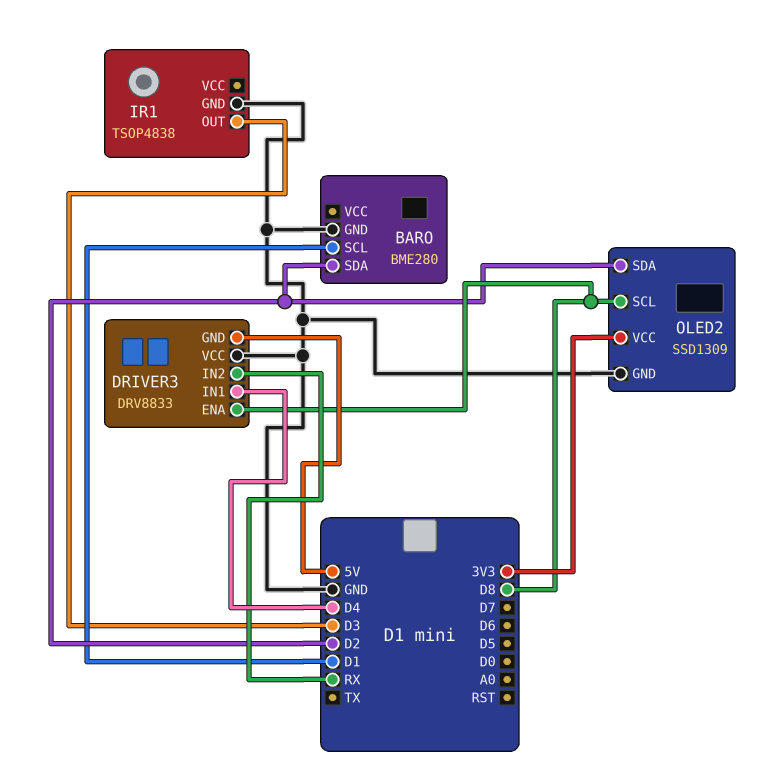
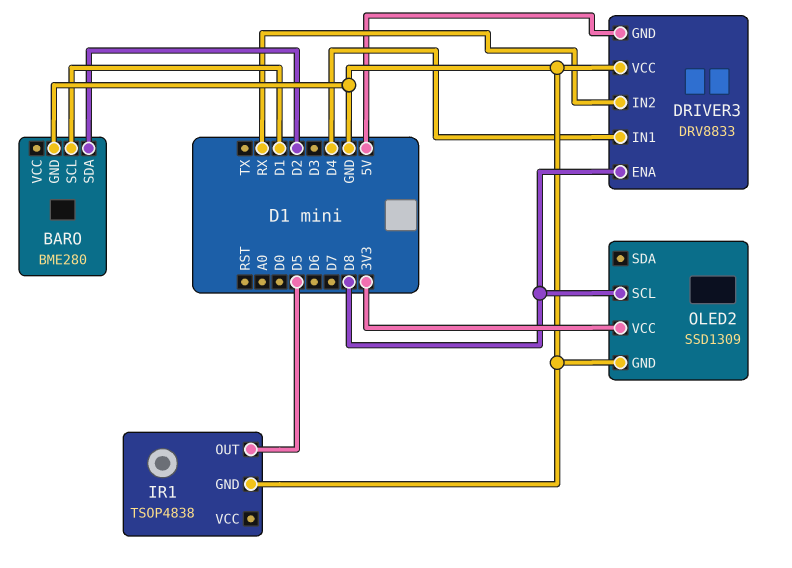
IR1 pin OUT: D3 -> D5
OLED2 pin SDA: D2 -> none

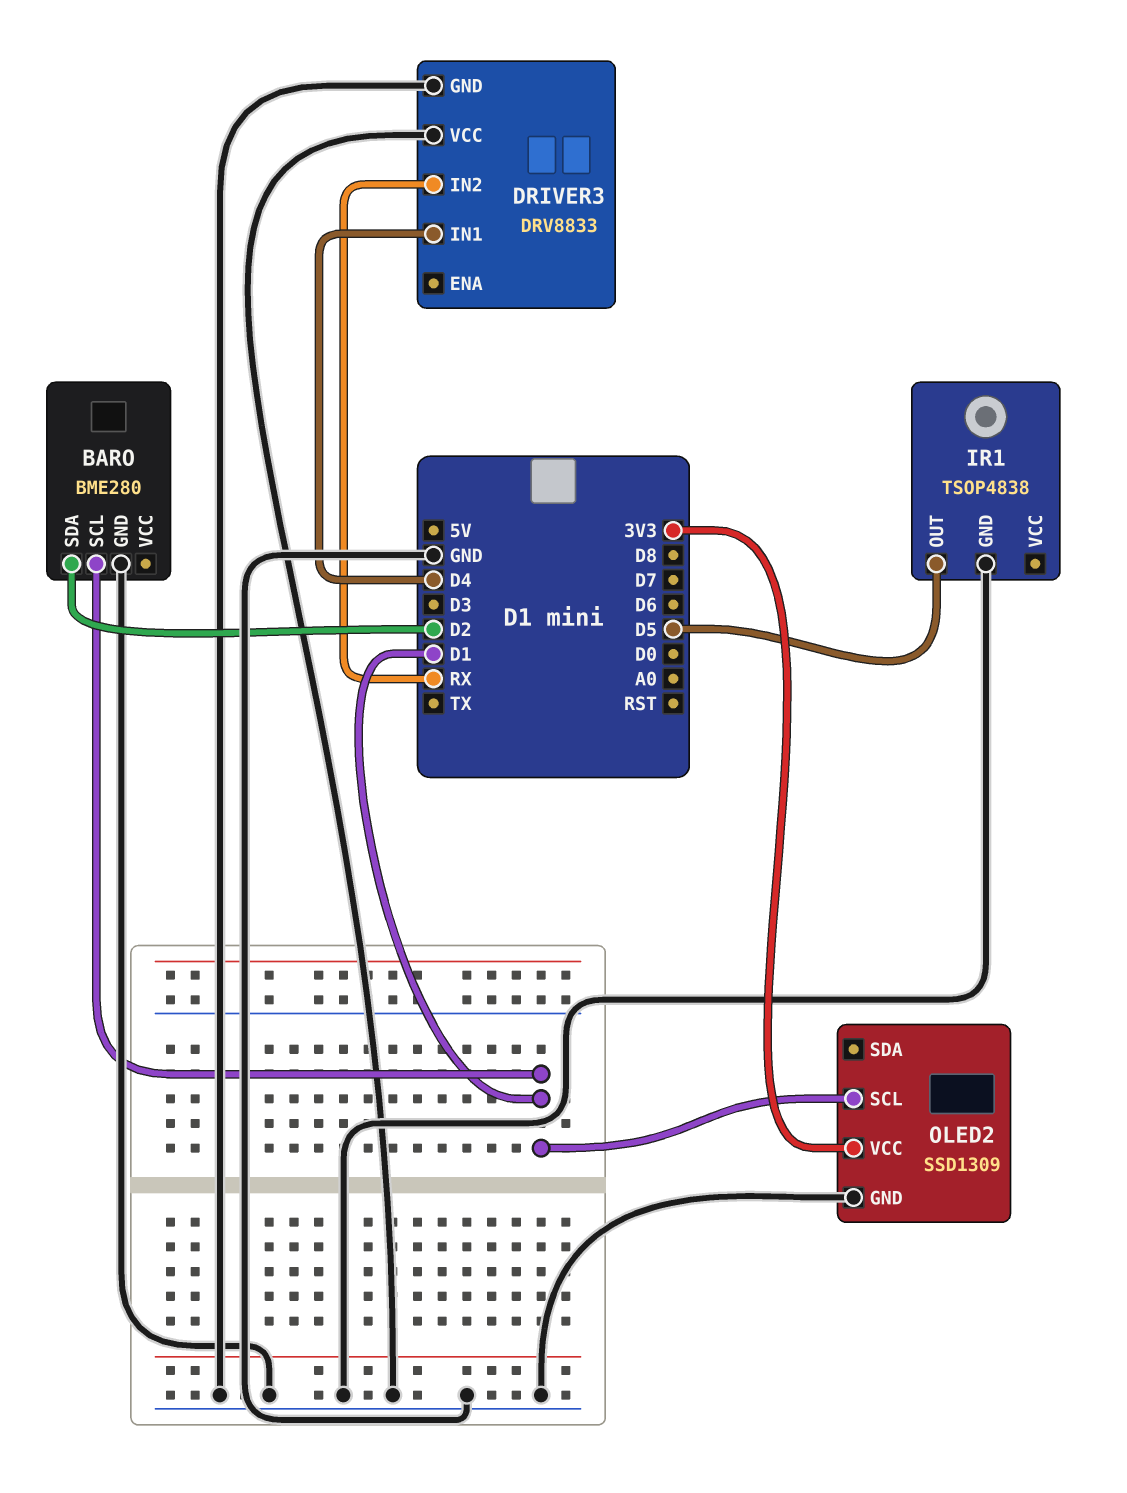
DRIVER3 pin ENA: D8 -> none
DRIVER3 pin GND: 5V -> GND
OLED2 pin SCL: D8 -> D1

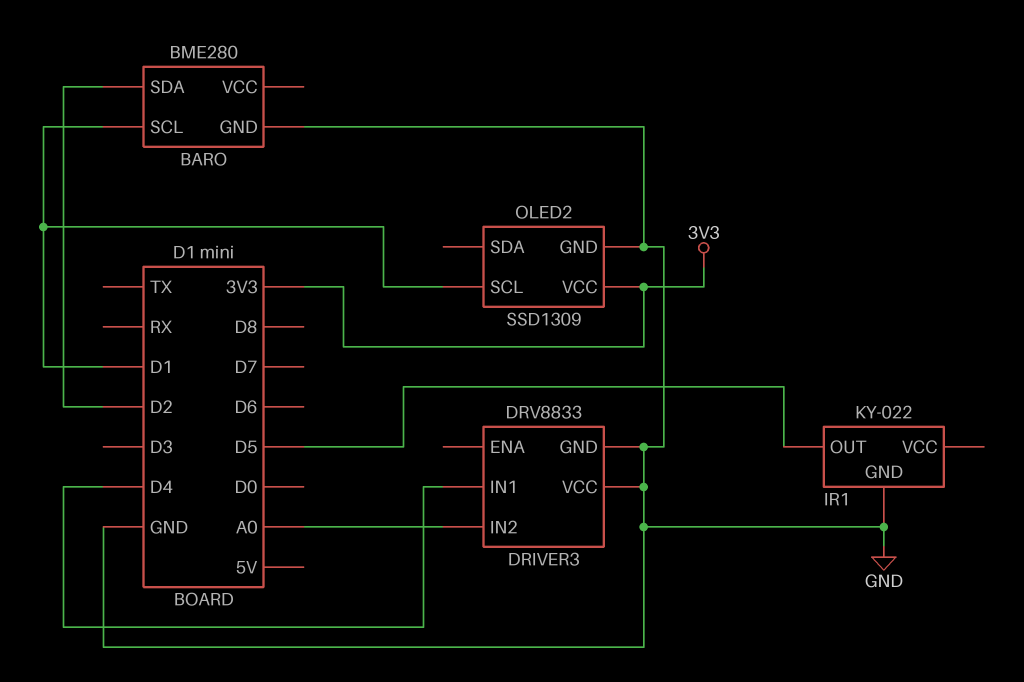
DRIVER3 pin IN2: RX -> A0
IR1: TSOP4838 -> KY-022

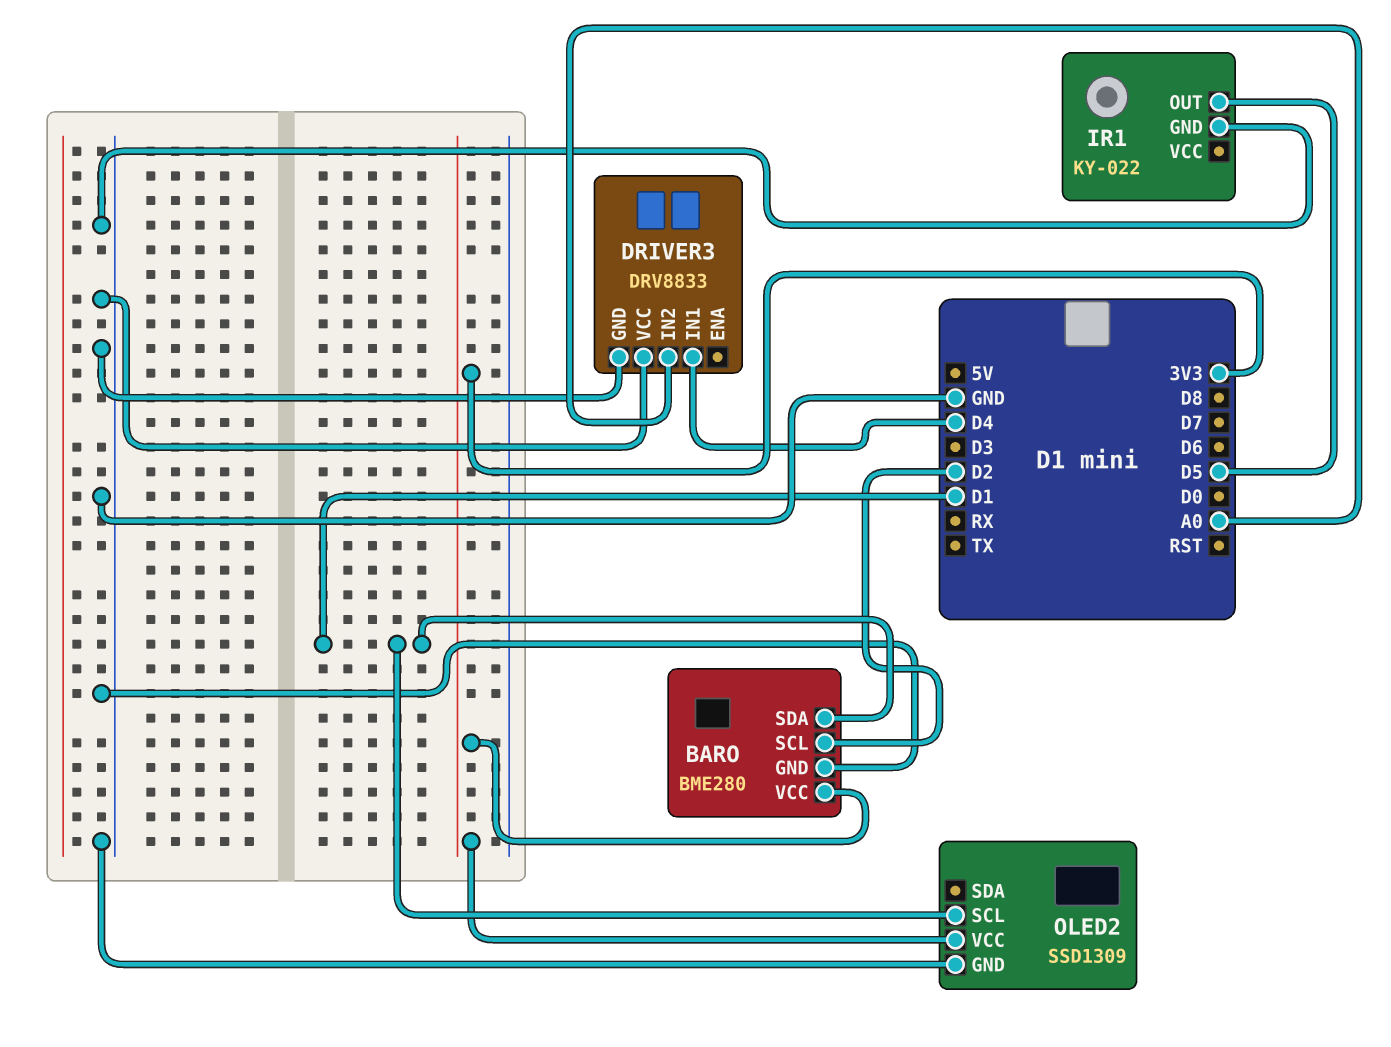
BARO pin SCL: D1 -> D2
BARO pin SDA: D2 -> D1
BARO pin VCC: none -> 3V3

